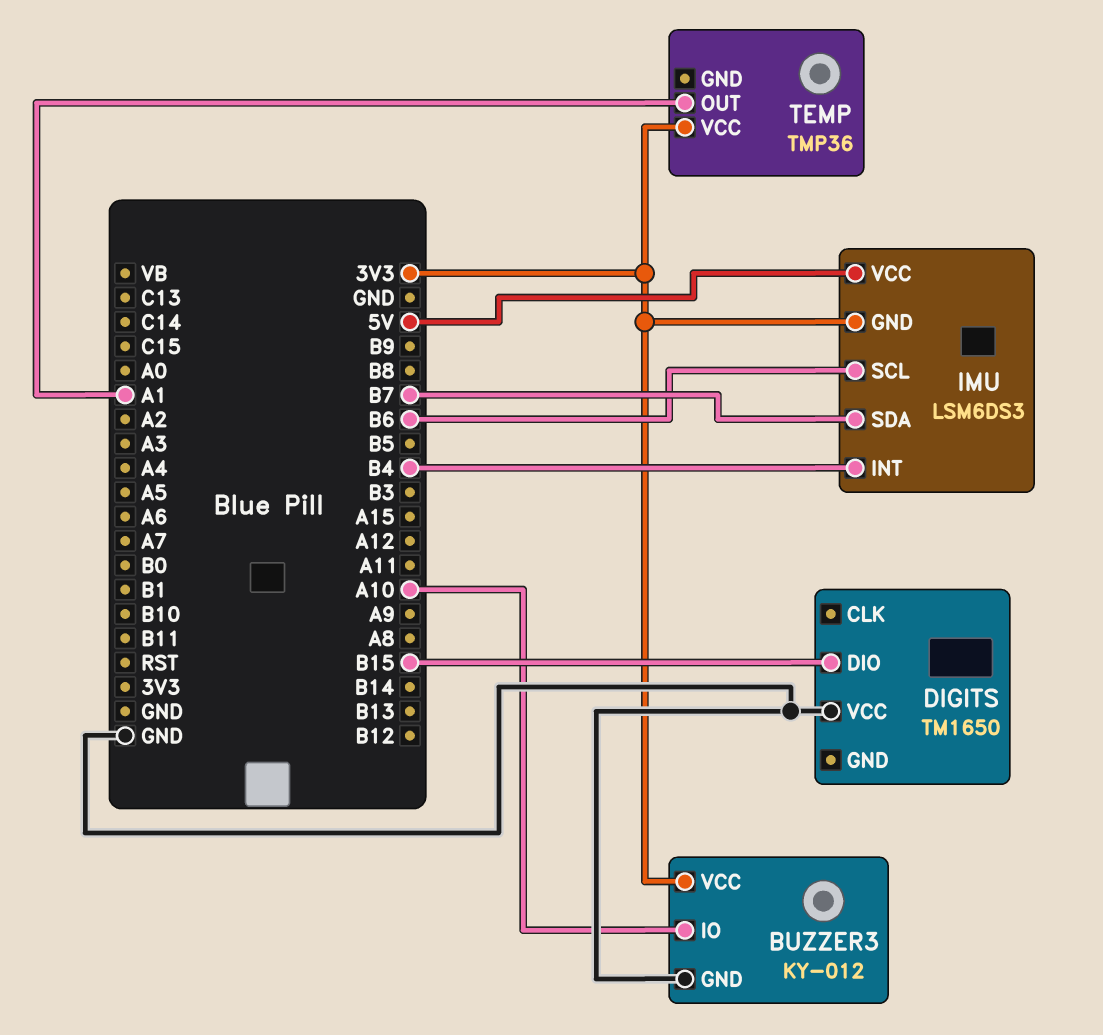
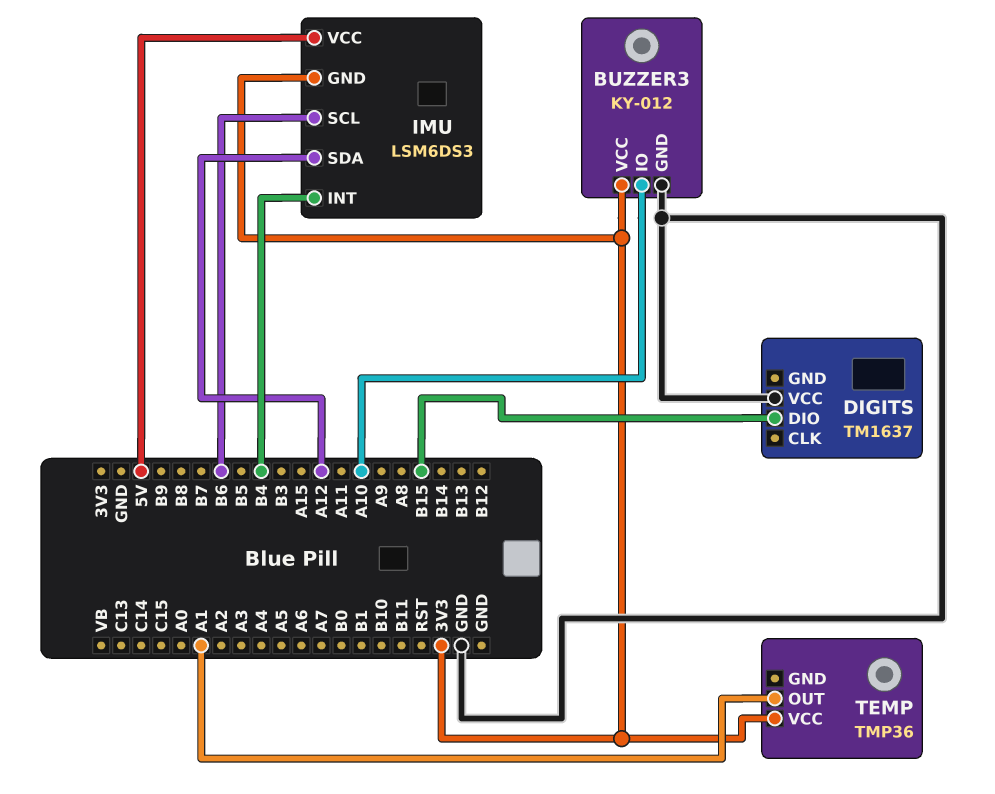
DIGITS: TM1650 -> TM1637
IMU pin SDA: B7 -> A12

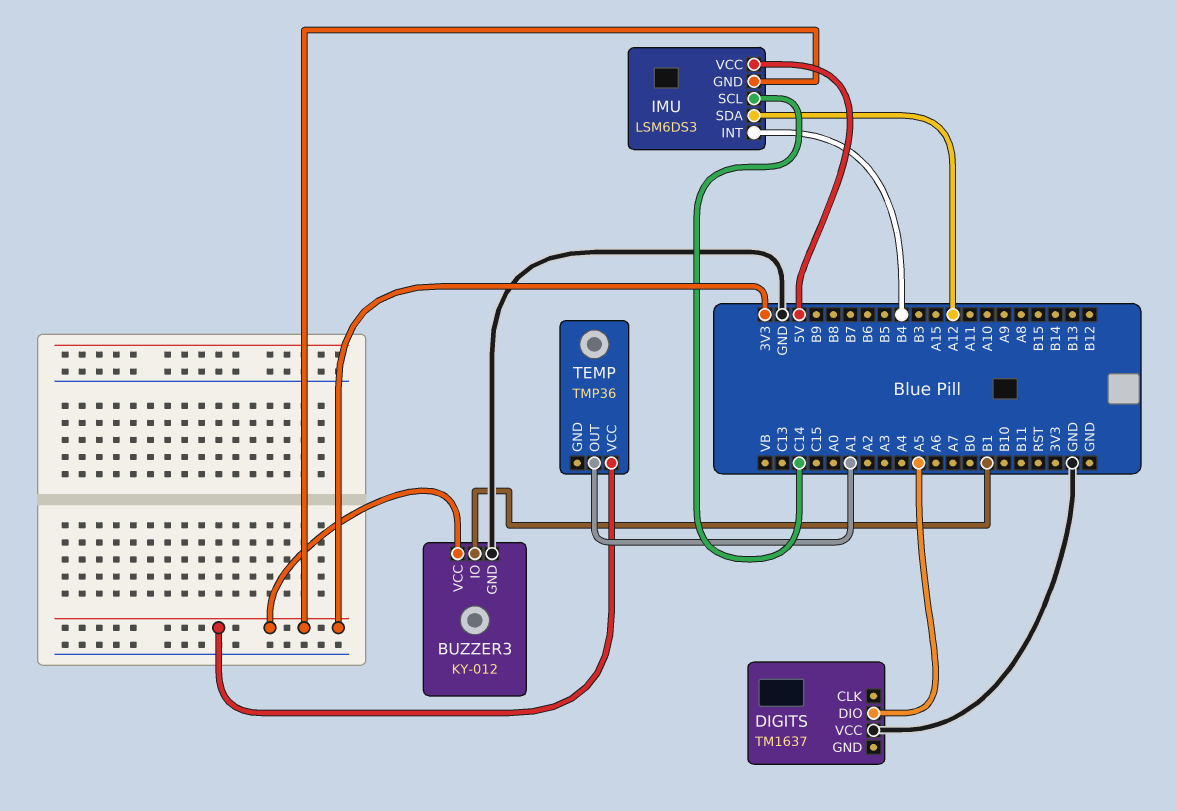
BUZZER3 pin IO: A10 -> B1
DIGITS pin DIO: B15 -> A5
IMU pin SCL: B6 -> C14

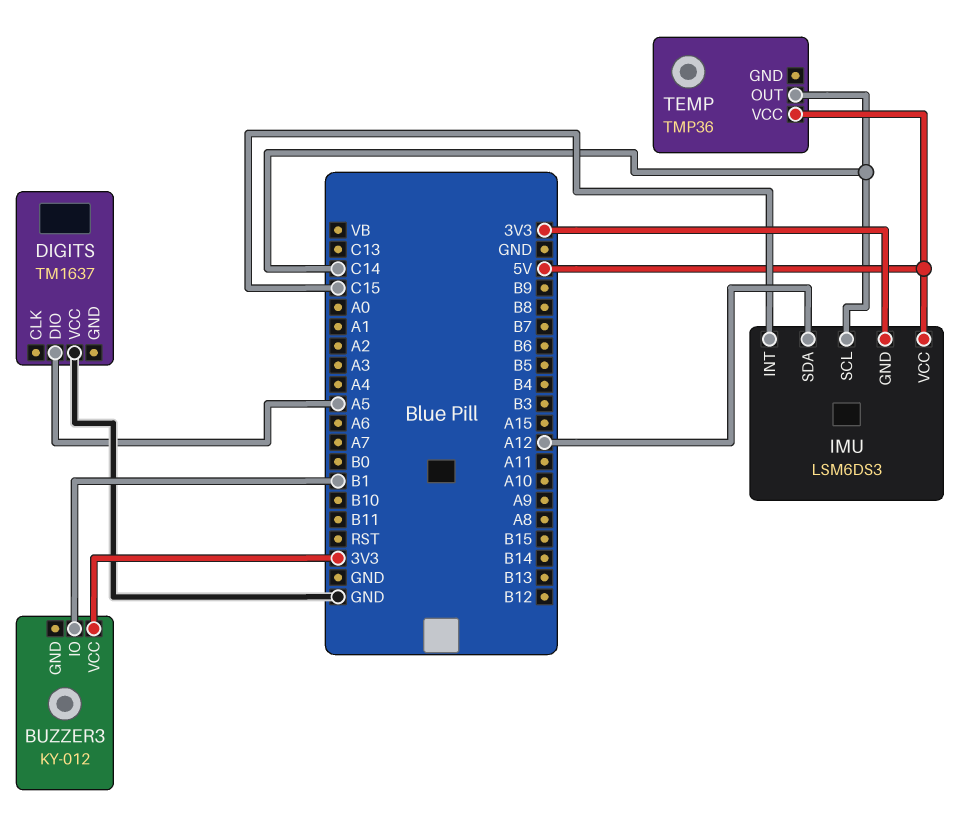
BUZZER3 pin GND: GND -> none
IMU pin INT: B4 -> C15
TEMP pin OUT: A1 -> C14
TEMP pin VCC: 3V3 -> 5V

